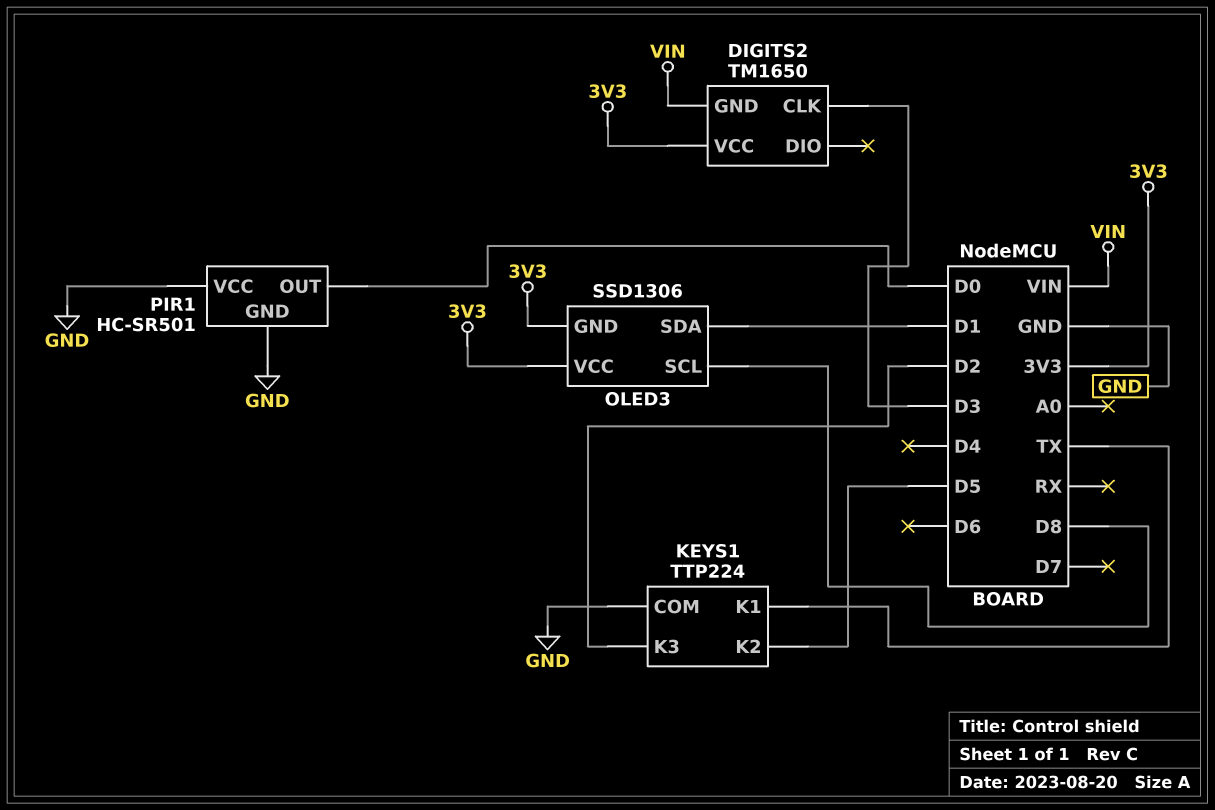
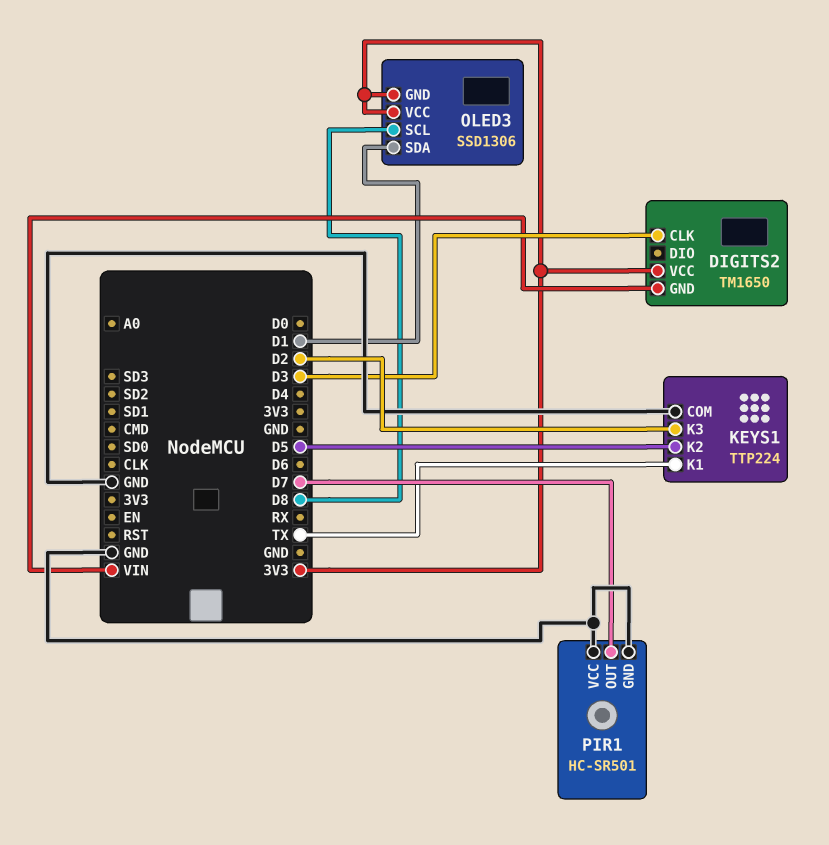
PIR1 pin OUT: D0 -> D7

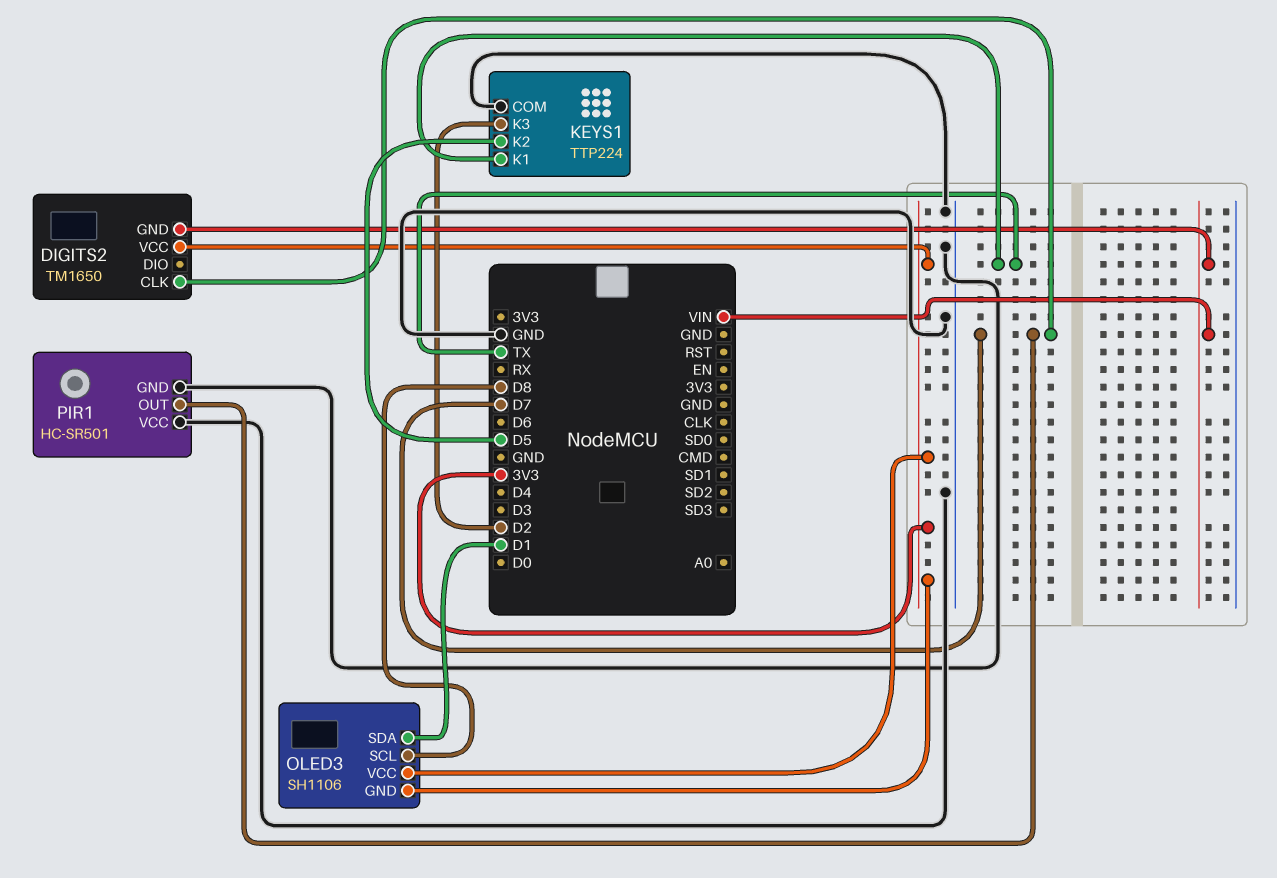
DIGITS2 pin CLK: D3 -> D7
OLED3: SSD1306 -> SH1106

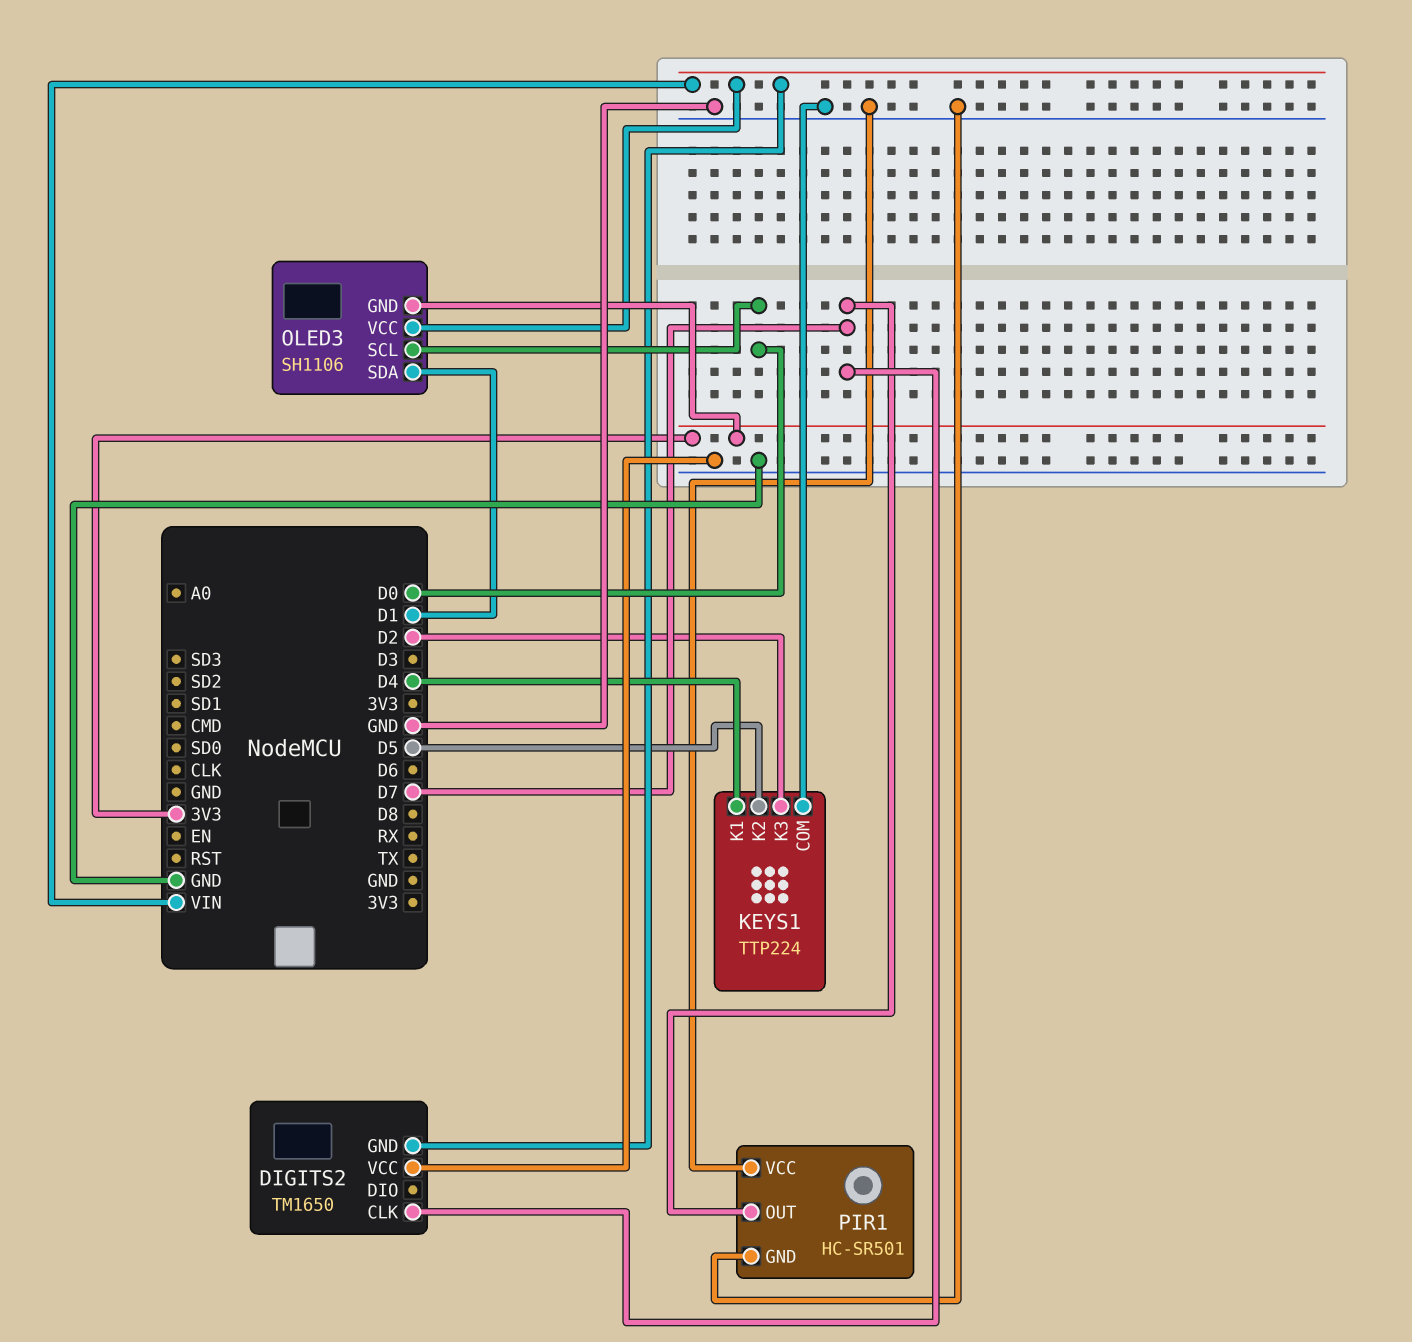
DIGITS2 pin VCC: 3V3 -> GND
KEYS1 pin K1: TX -> D4
OLED3 pin SCL: D8 -> D0
OLED3 pin VCC: 3V3 -> VIN

